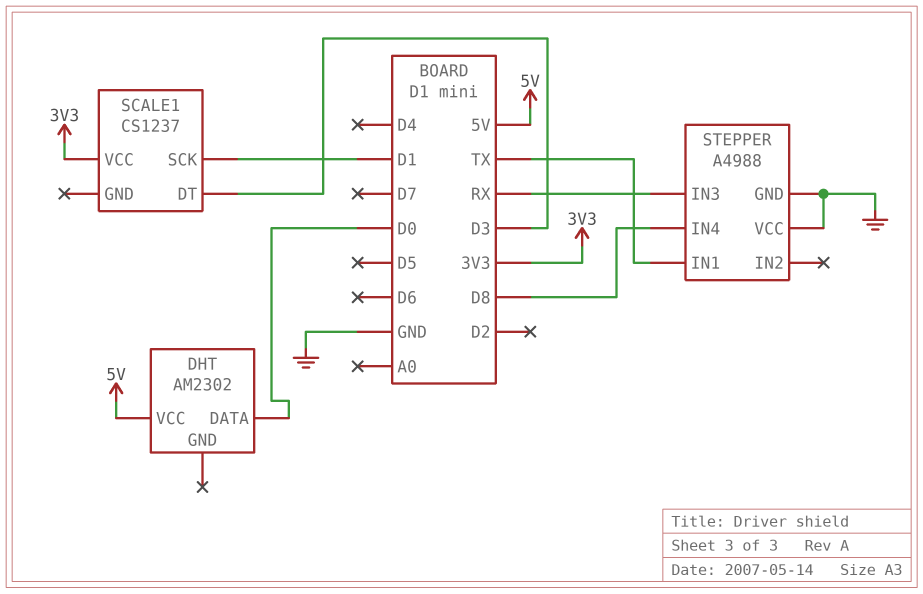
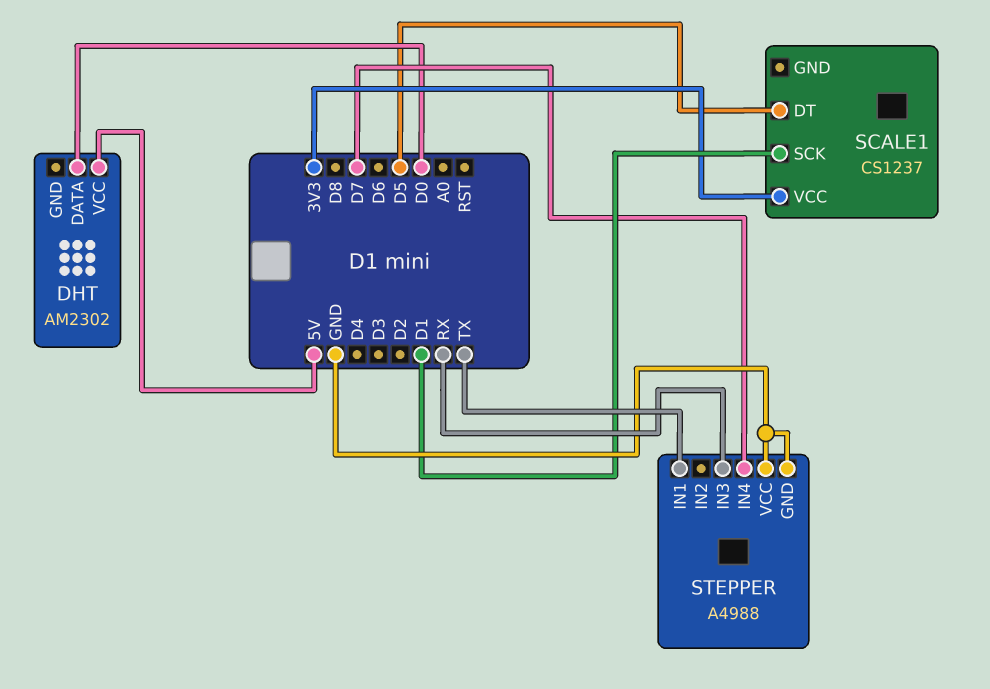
SCALE1 pin DT: D3 -> D5
STEPPER pin IN4: D8 -> D7

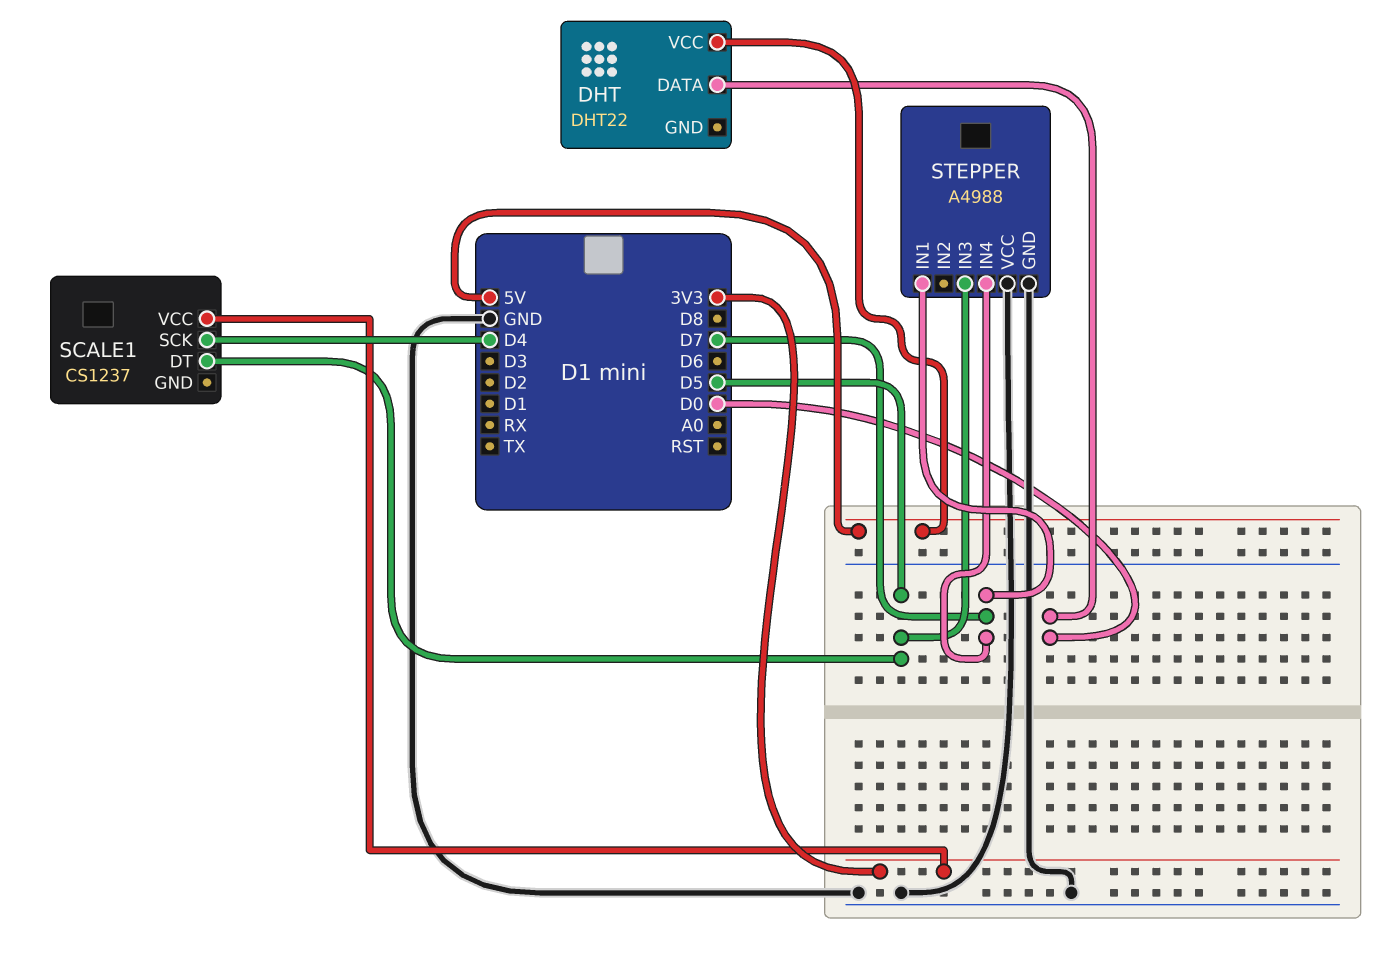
DHT: AM2302 -> DHT22
SCALE1 pin SCK: D1 -> D4
STEPPER pin IN1: TX -> D7
STEPPER pin IN3: RX -> D5

